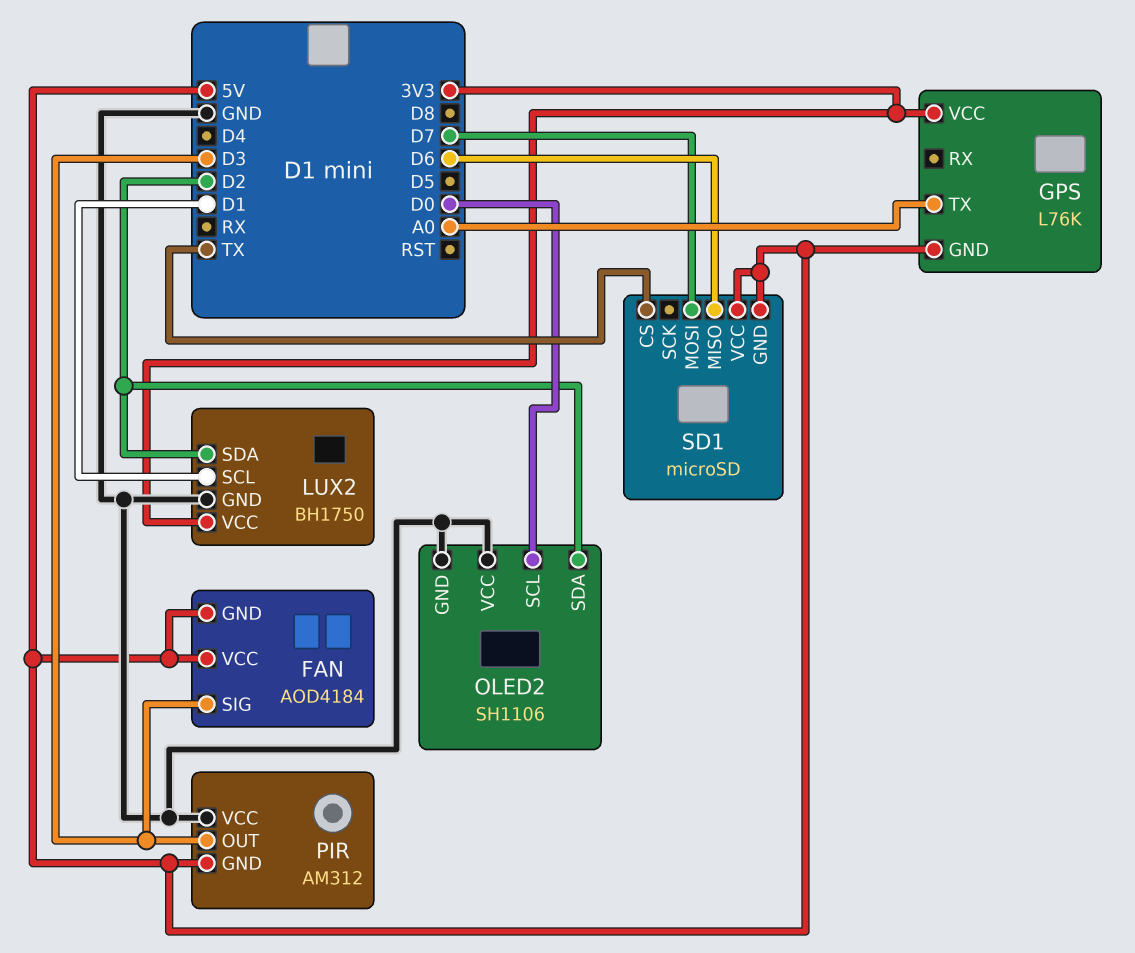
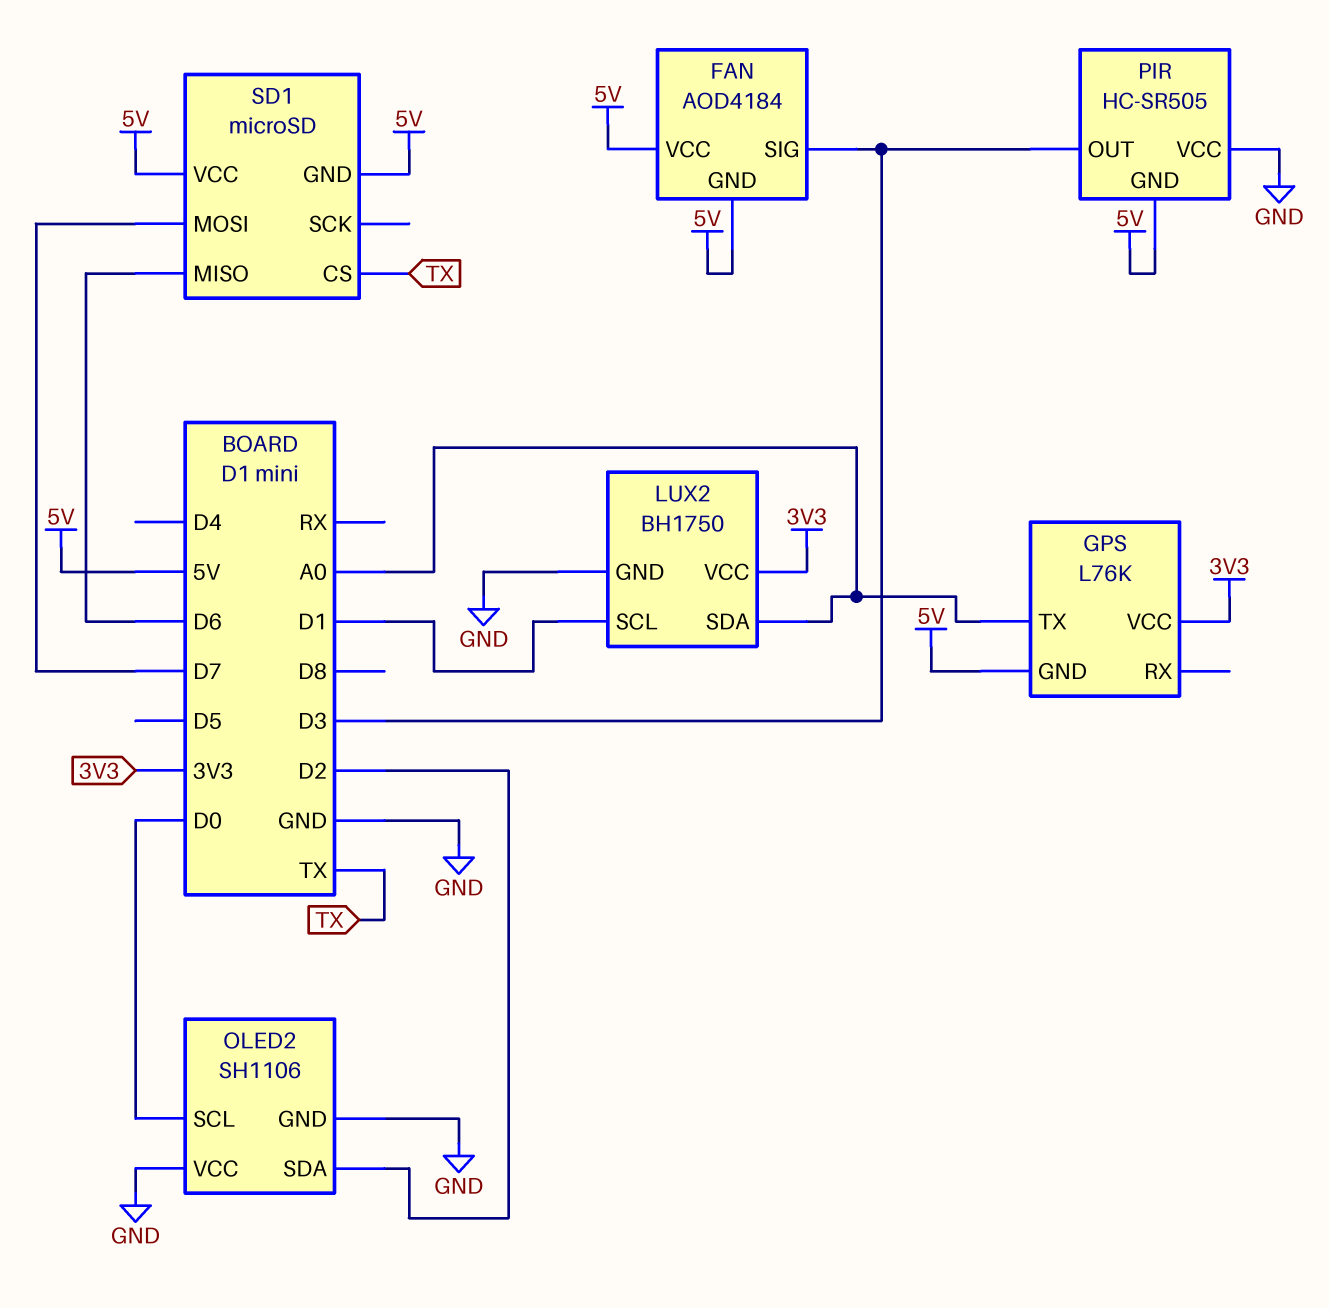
LUX2 pin SDA: D2 -> A0
PIR: AM312 -> HC-SR505

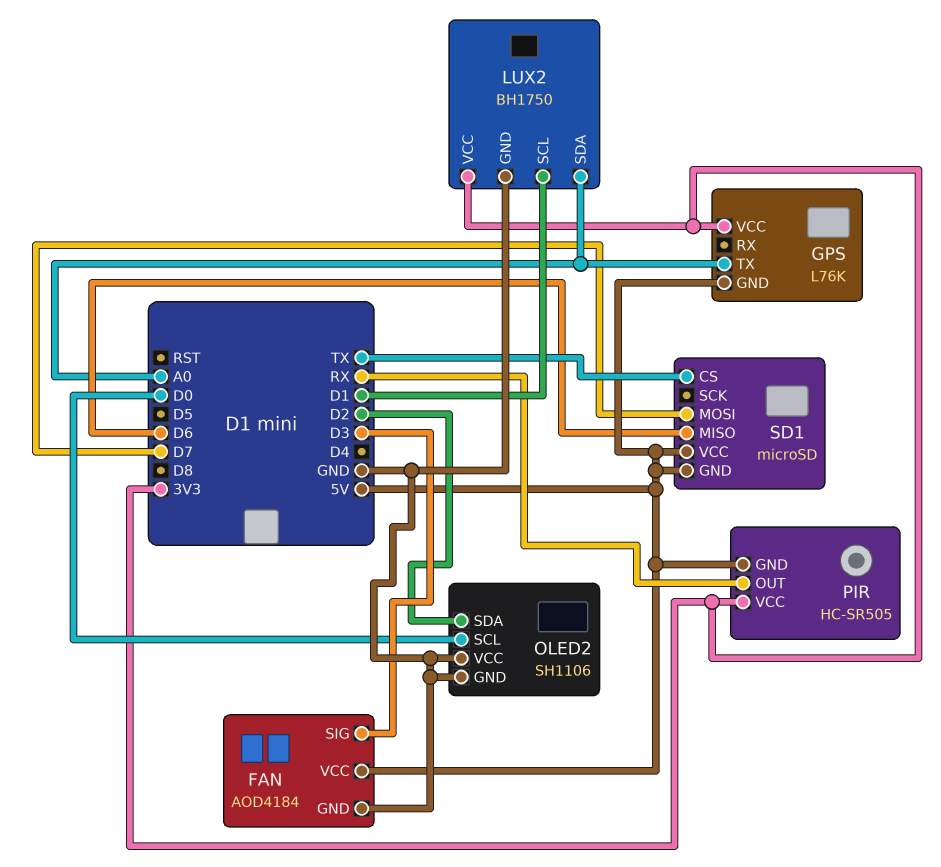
FAN pin GND: 5V -> GND
PIR pin OUT: D3 -> RX
PIR pin VCC: GND -> 3V3

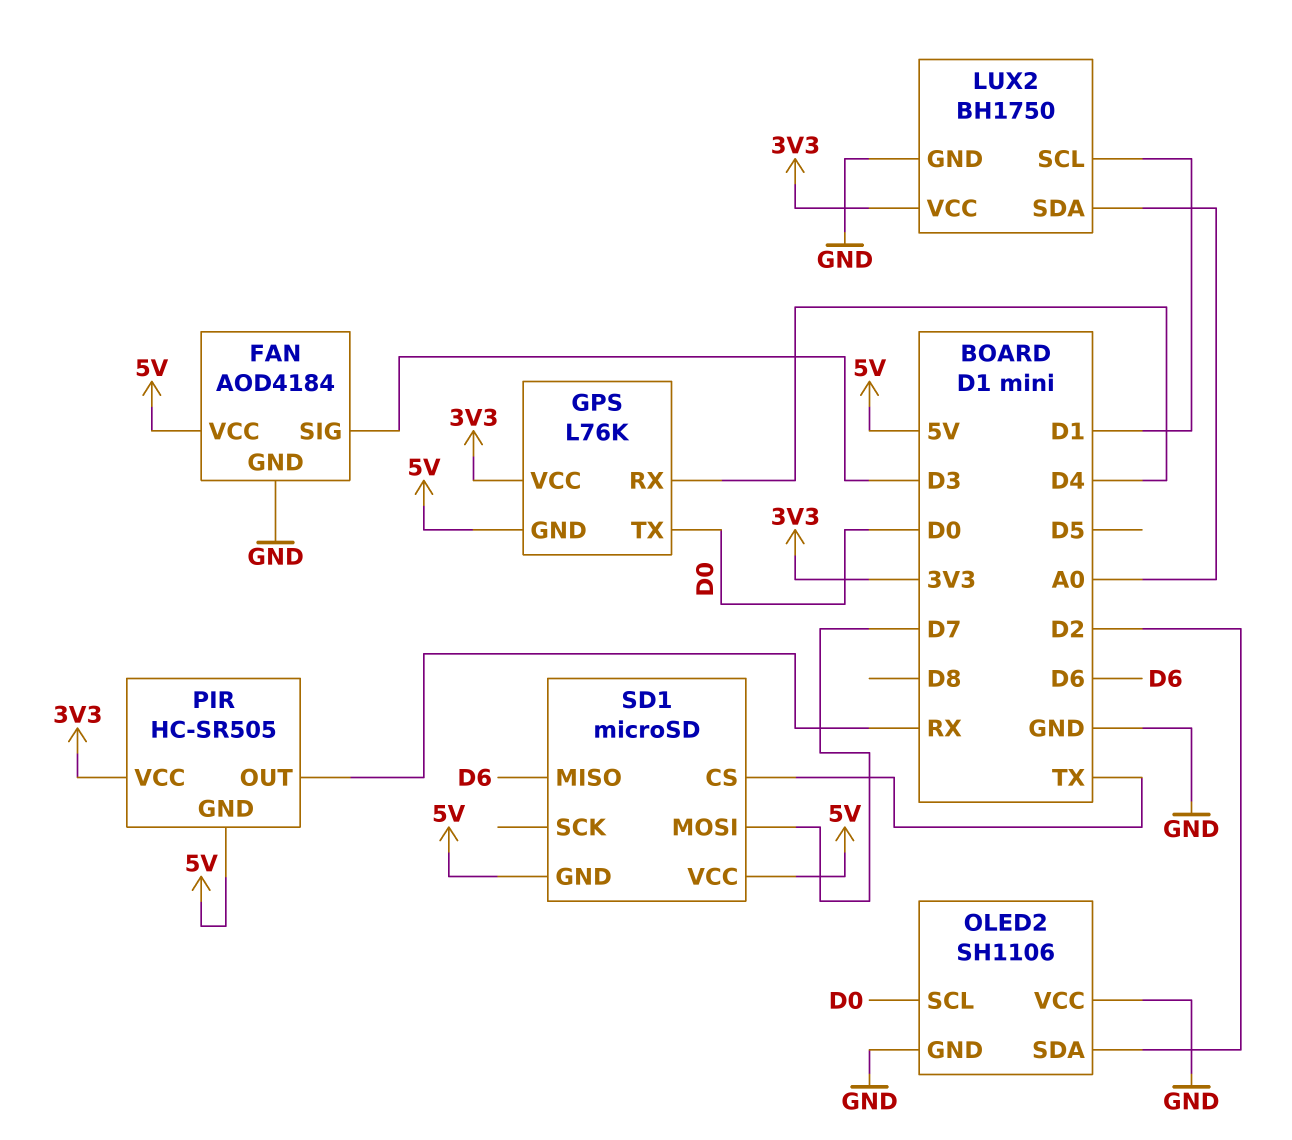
GPS pin RX: none -> D4
GPS pin TX: A0 -> D0

